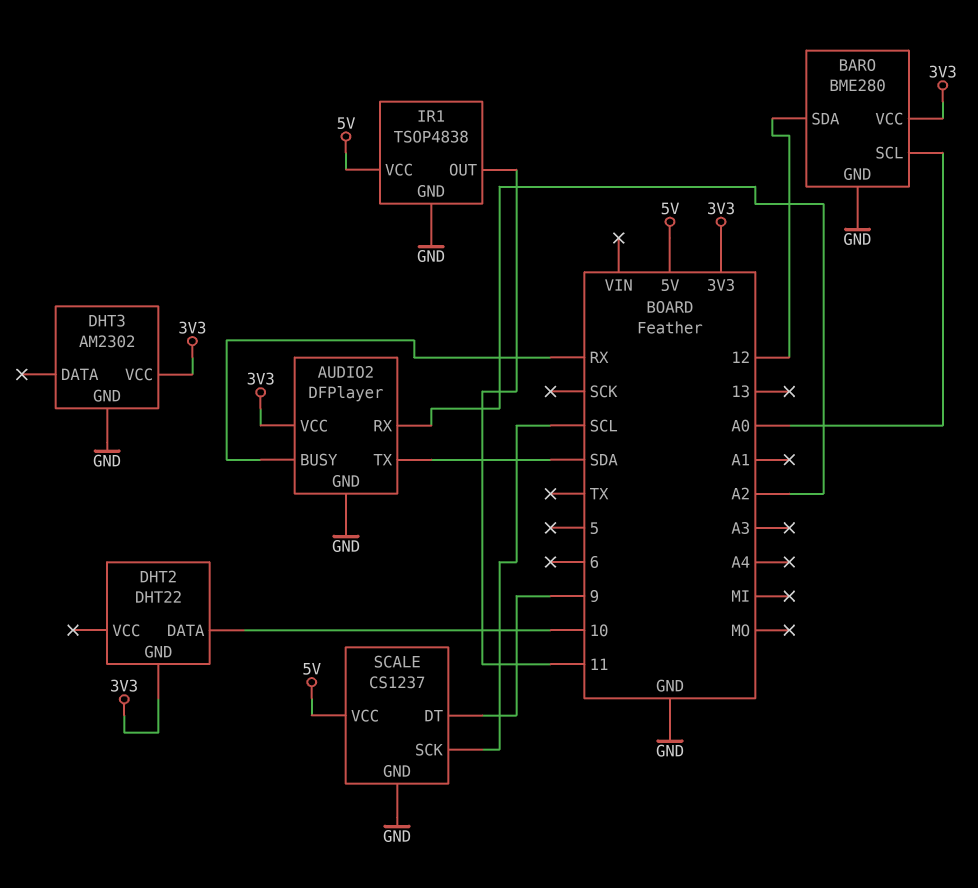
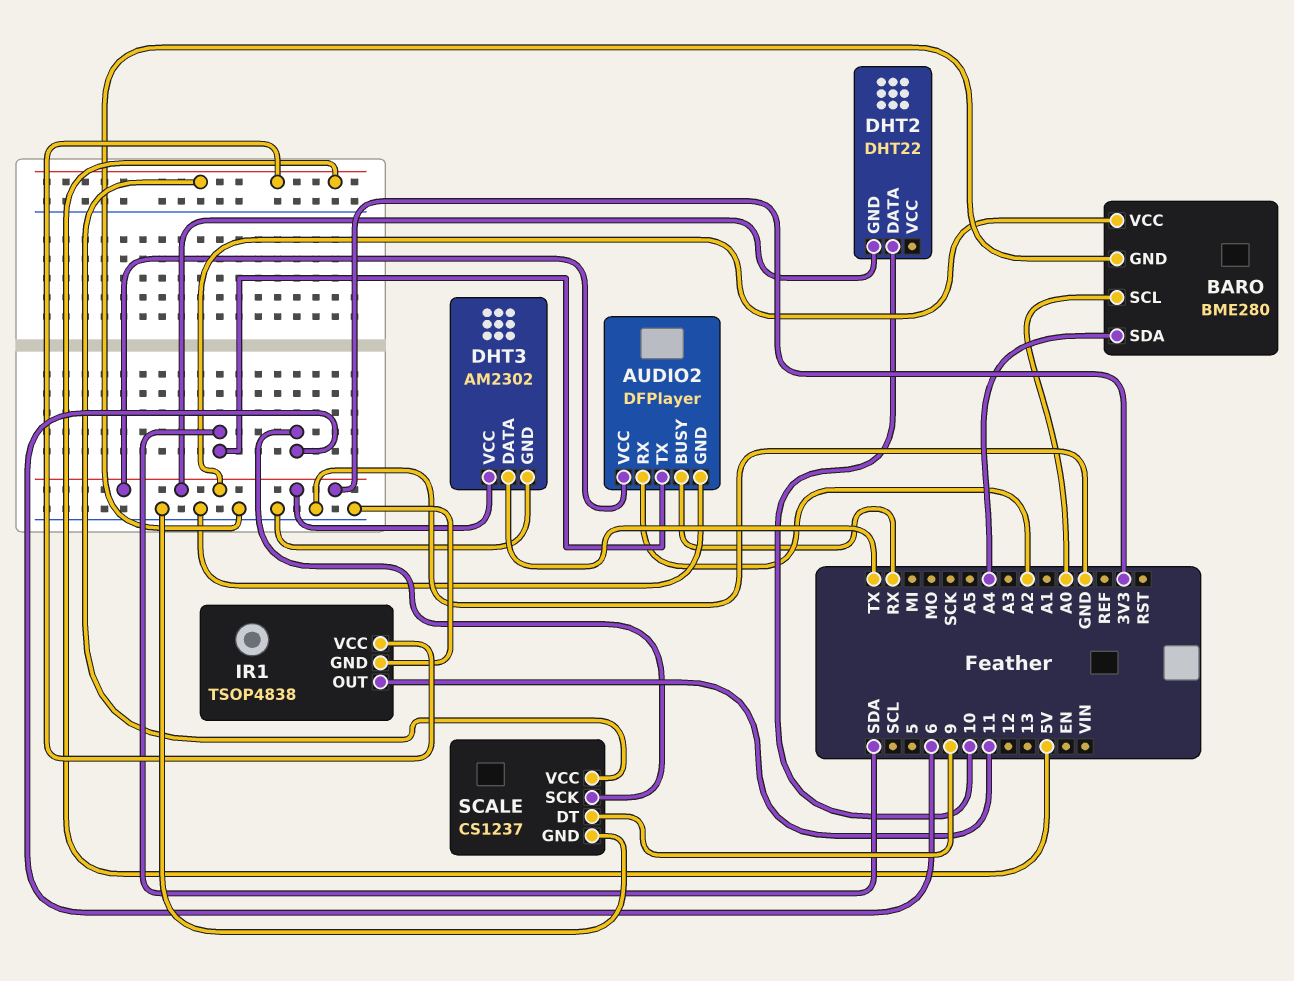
BARO pin SDA: 12 -> A4
DHT3 pin DATA: none -> TX
SCALE pin SCK: SCL -> 6

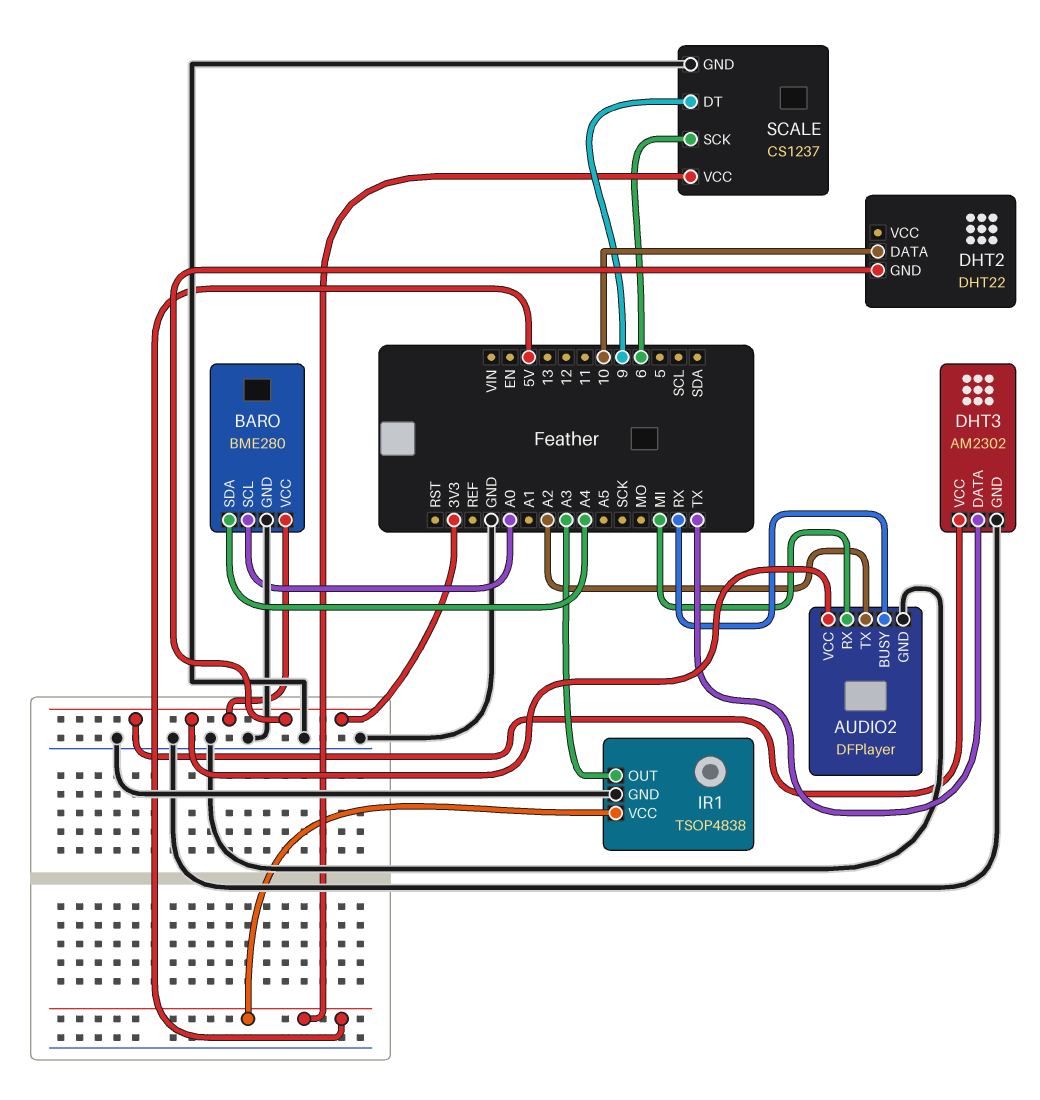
AUDIO2 pin RX: A2 -> MI
AUDIO2 pin TX: SDA -> A2
IR1 pin OUT: 11 -> A3

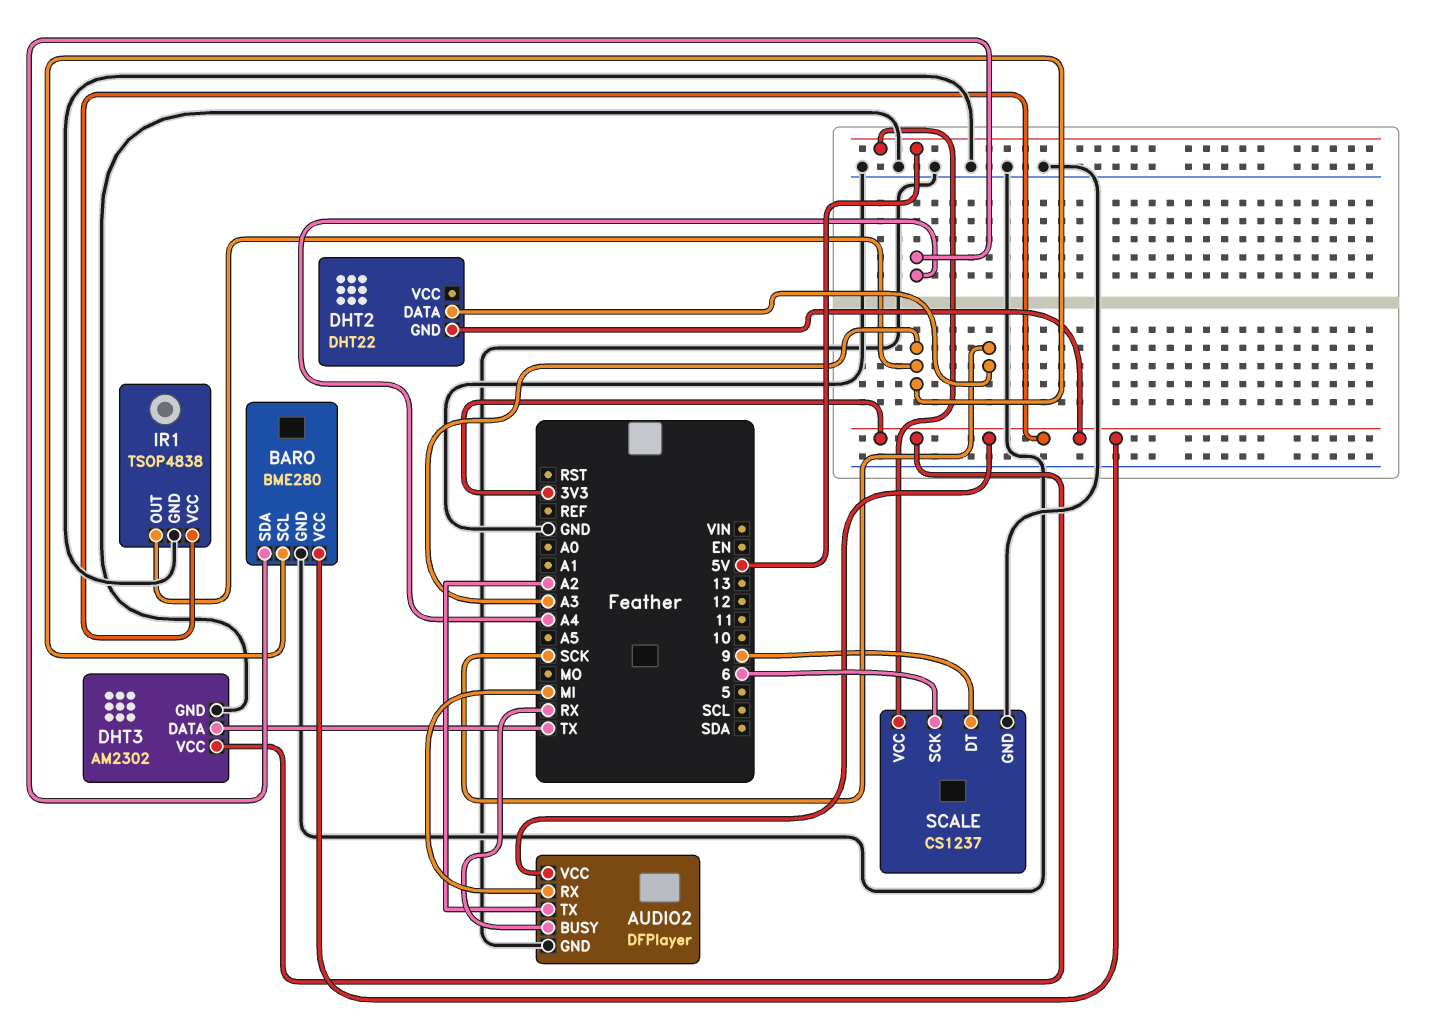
BARO pin SCL: A0 -> A3
DHT2 pin DATA: 10 -> SCK
IR1 pin VCC: 5V -> 3V3

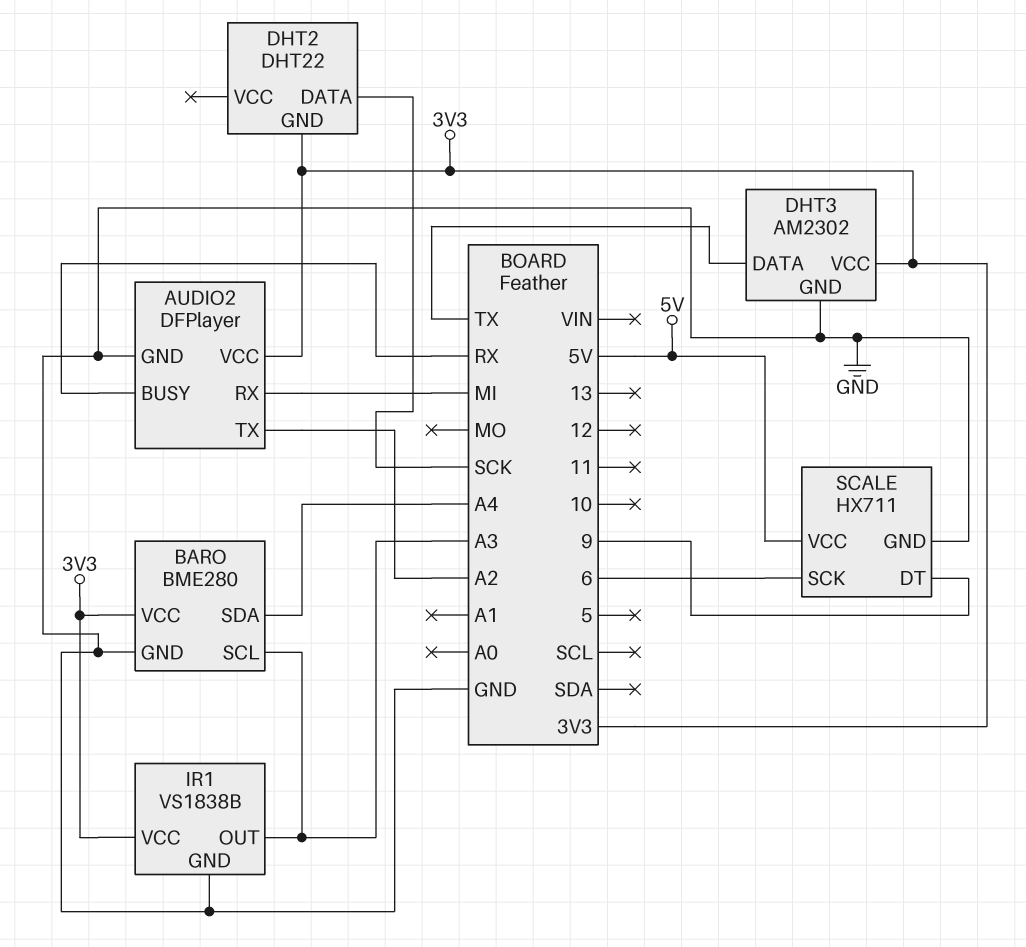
IR1: TSOP4838 -> VS1838B
SCALE: CS1237 -> HX711

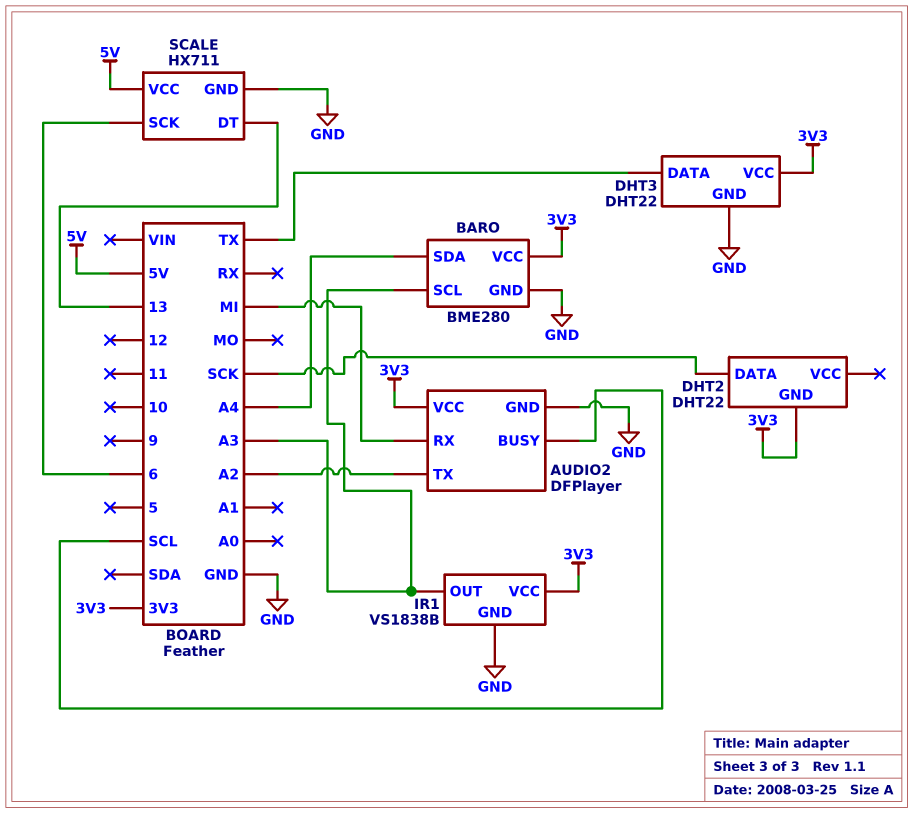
AUDIO2 pin BUSY: RX -> SCL
DHT3: AM2302 -> DHT22
SCALE pin DT: 9 -> 13

